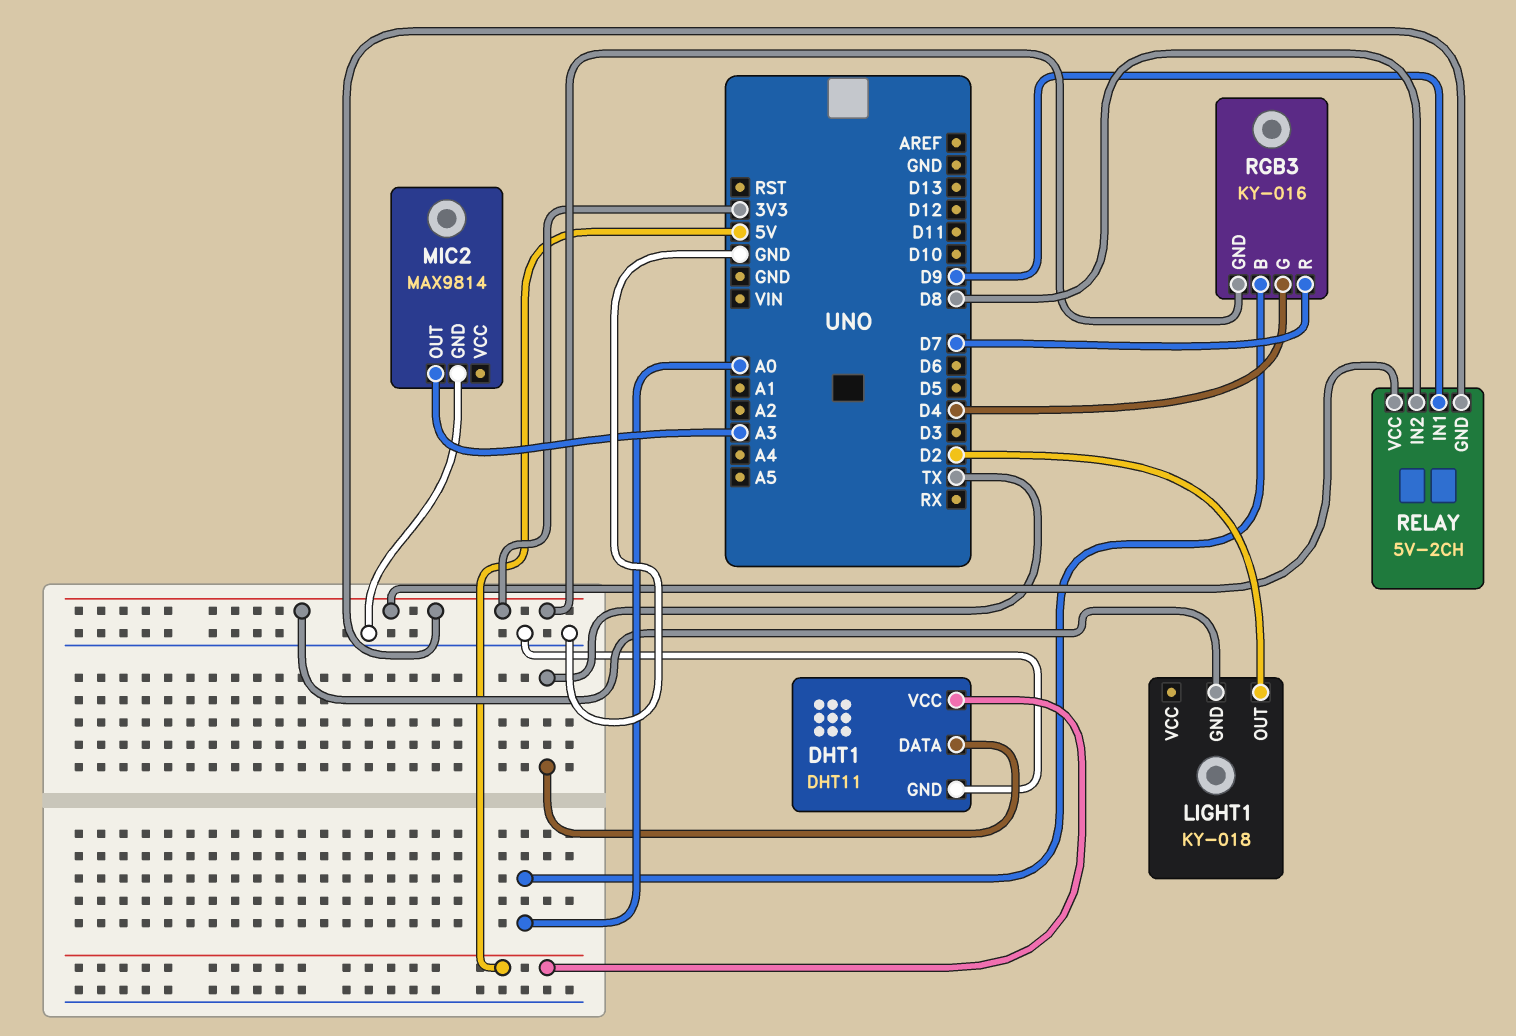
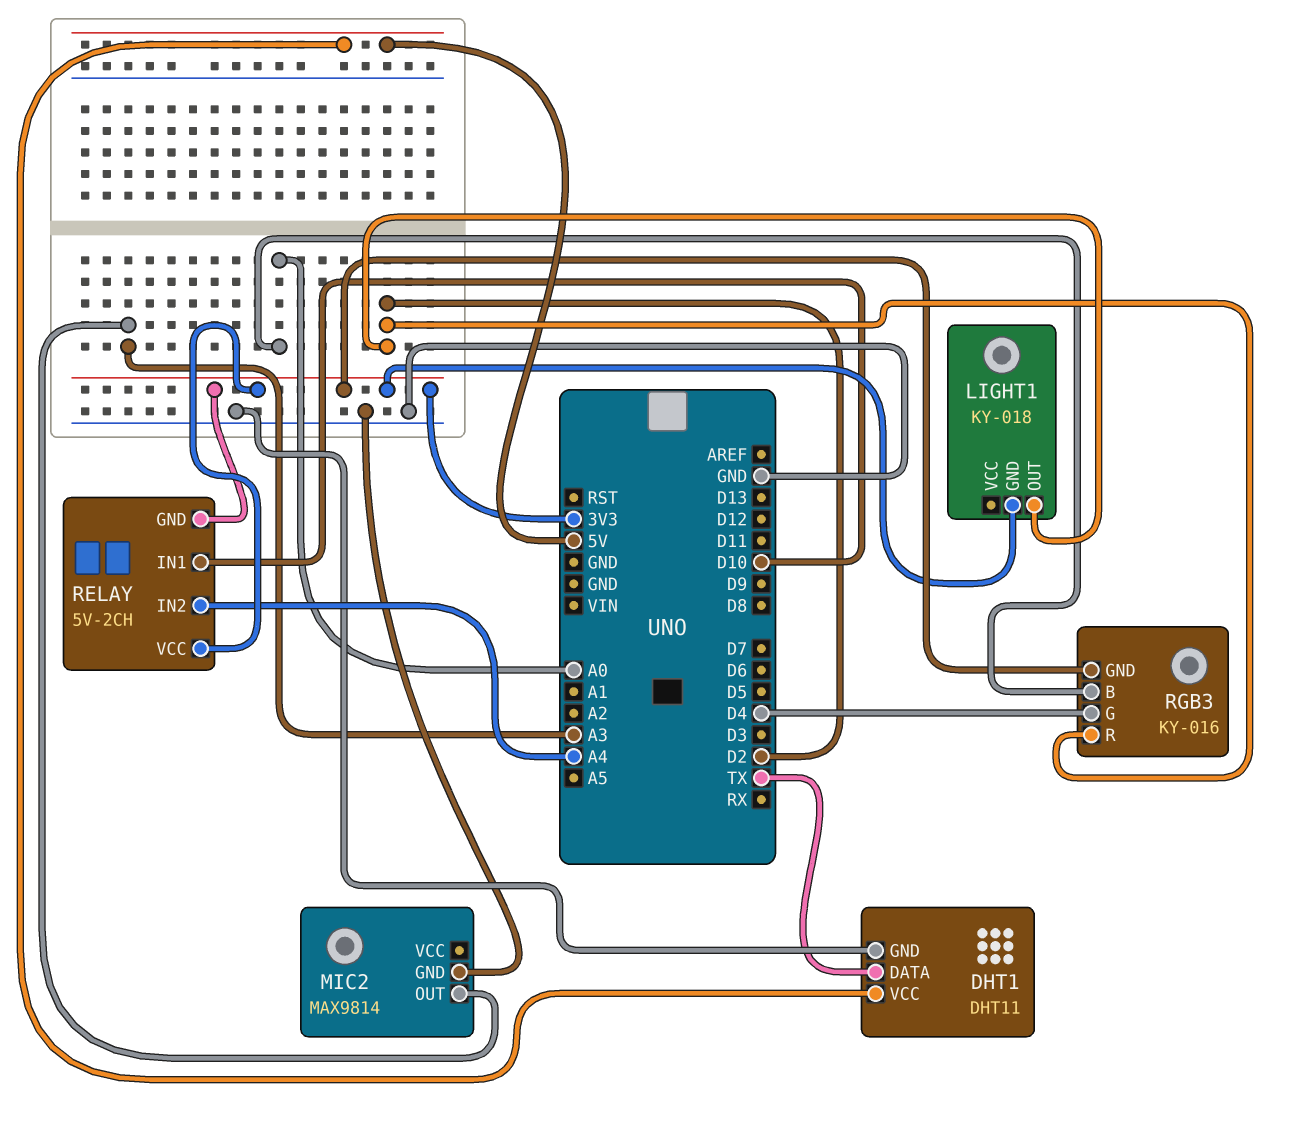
RELAY pin IN1: D9 -> D10
RELAY pin IN2: D8 -> A4
RGB3 pin R: D7 -> D2

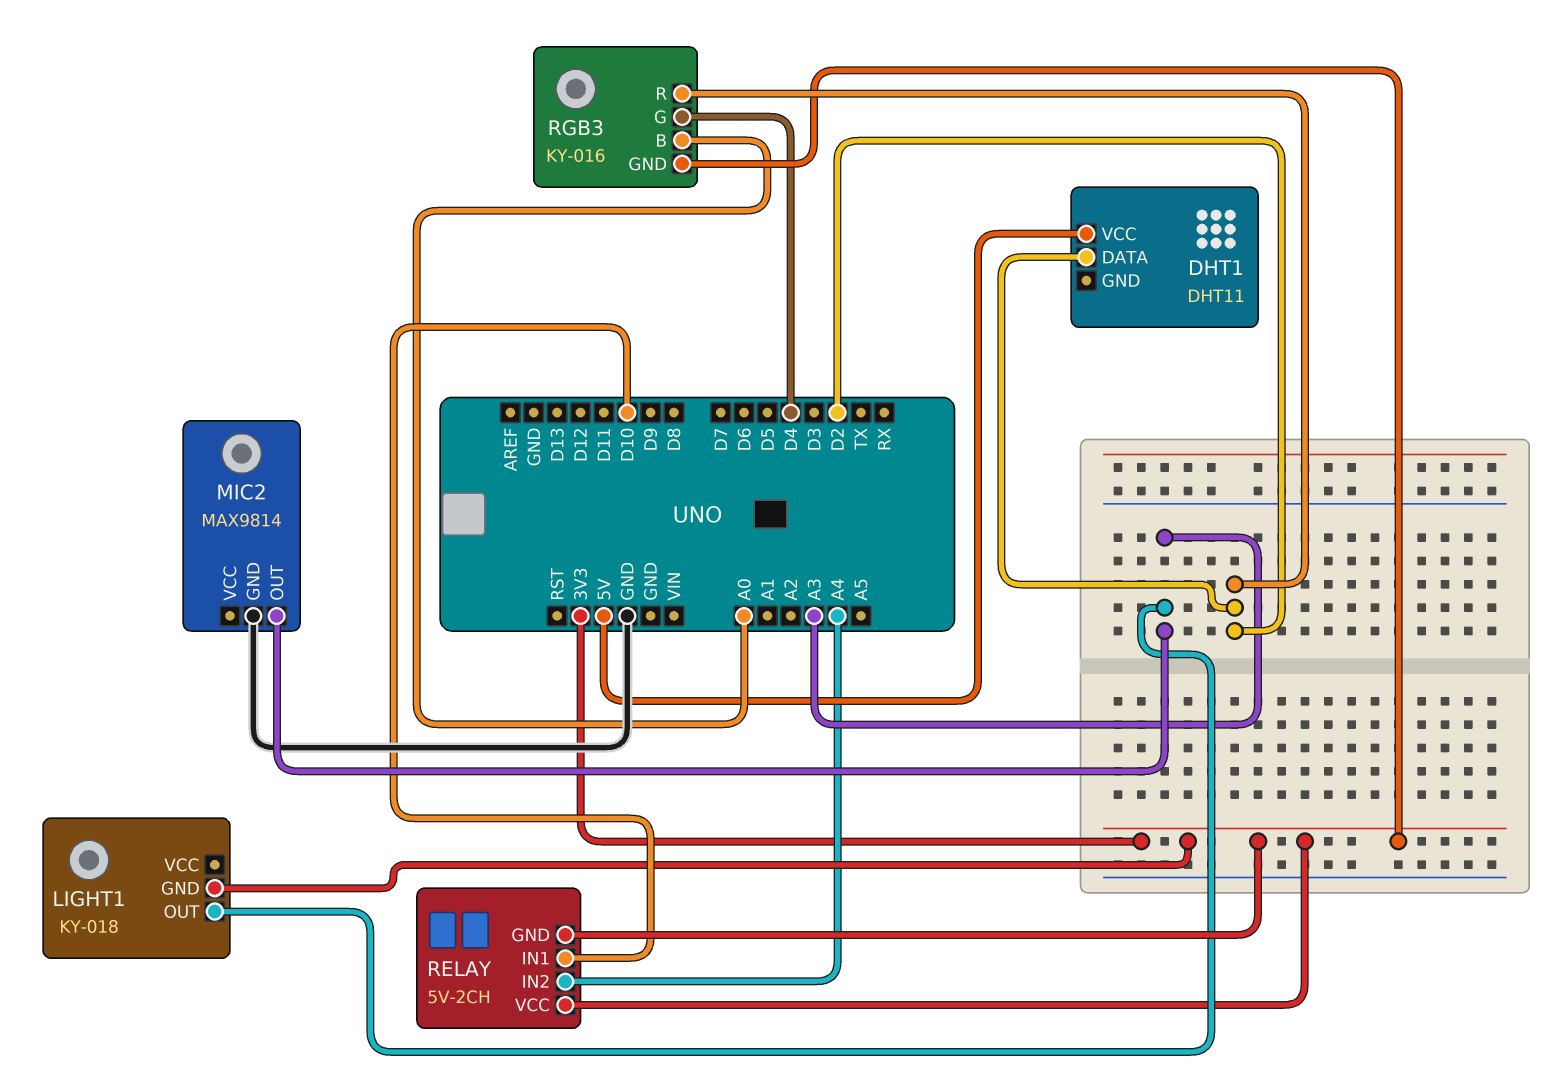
DHT1 pin DATA: TX -> D2
DHT1 pin GND: GND -> none
LIGHT1 pin OUT: D2 -> A3

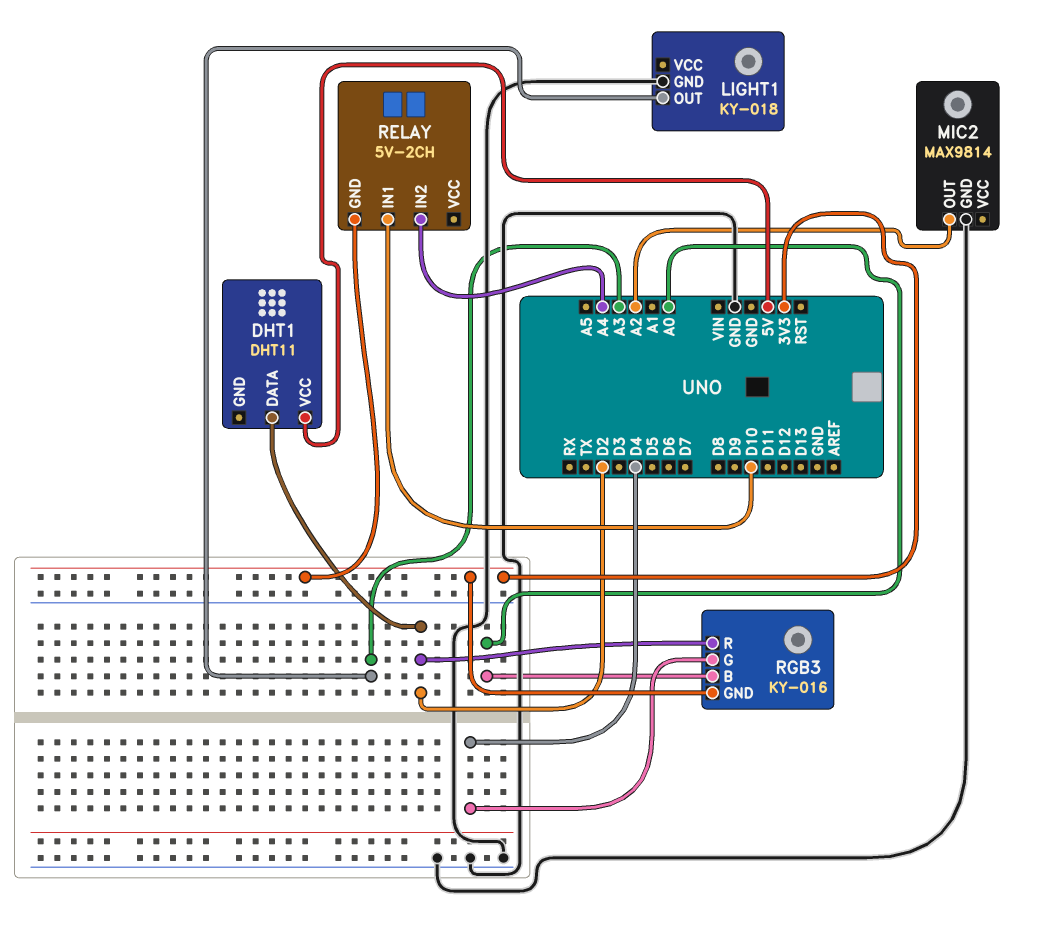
LIGHT1 pin GND: 3V3 -> GND
MIC2 pin OUT: A3 -> A2
RELAY pin VCC: 3V3 -> none

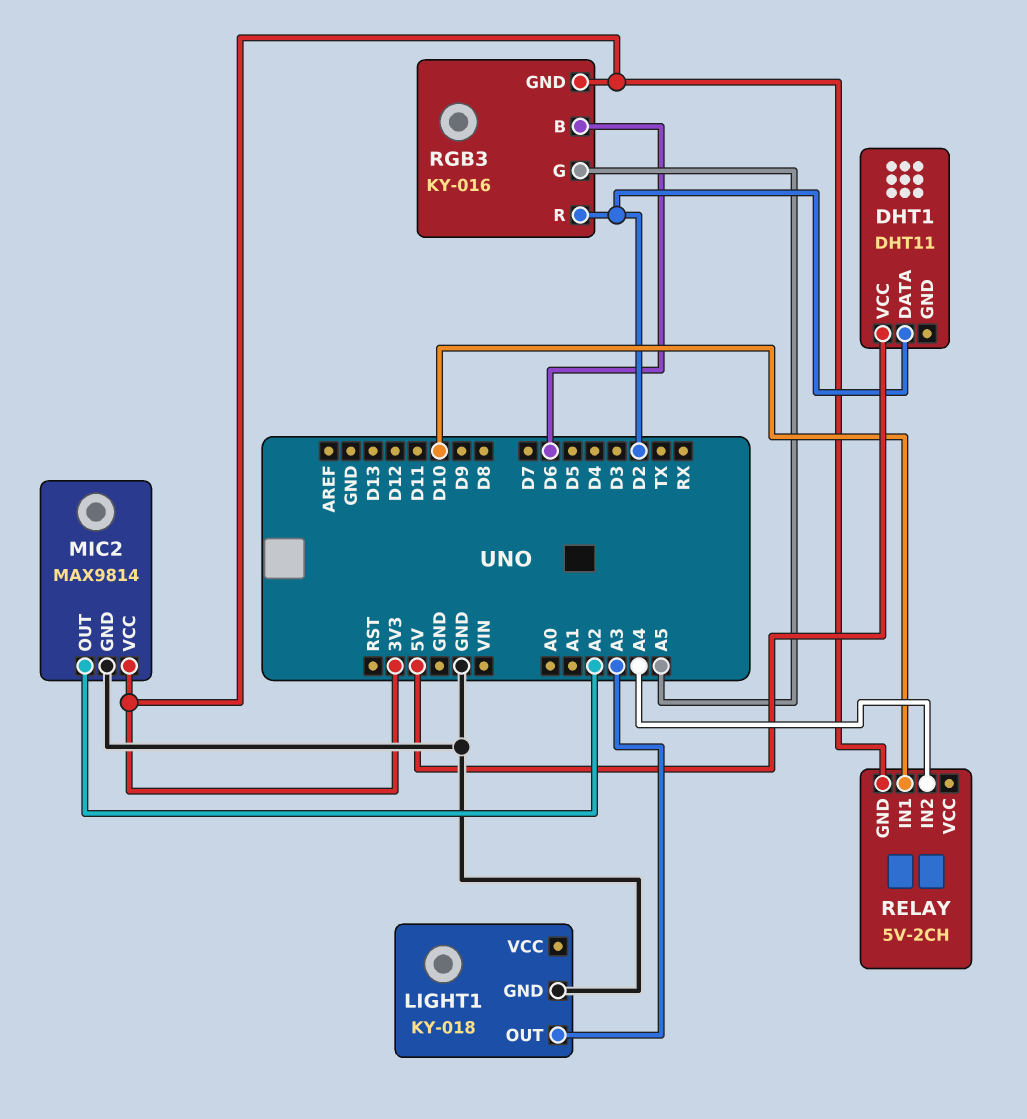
MIC2 pin VCC: none -> 3V3
RGB3 pin B: A0 -> D6
RGB3 pin G: D4 -> A5

